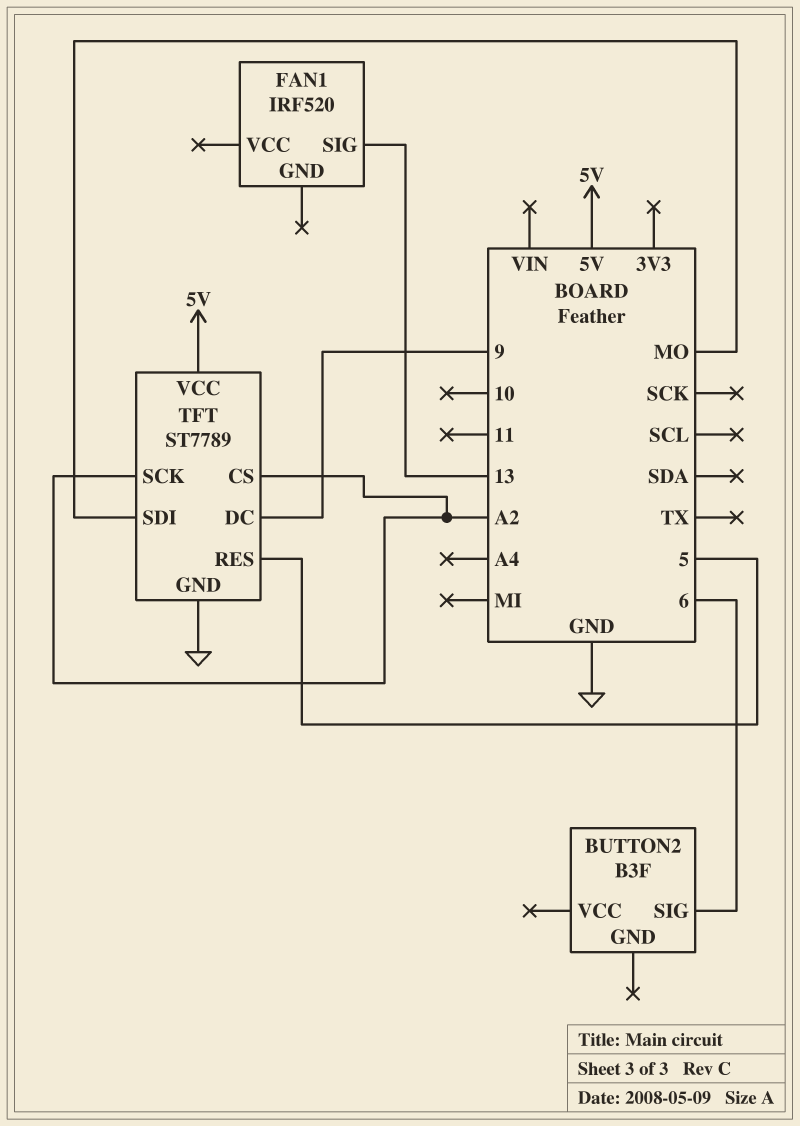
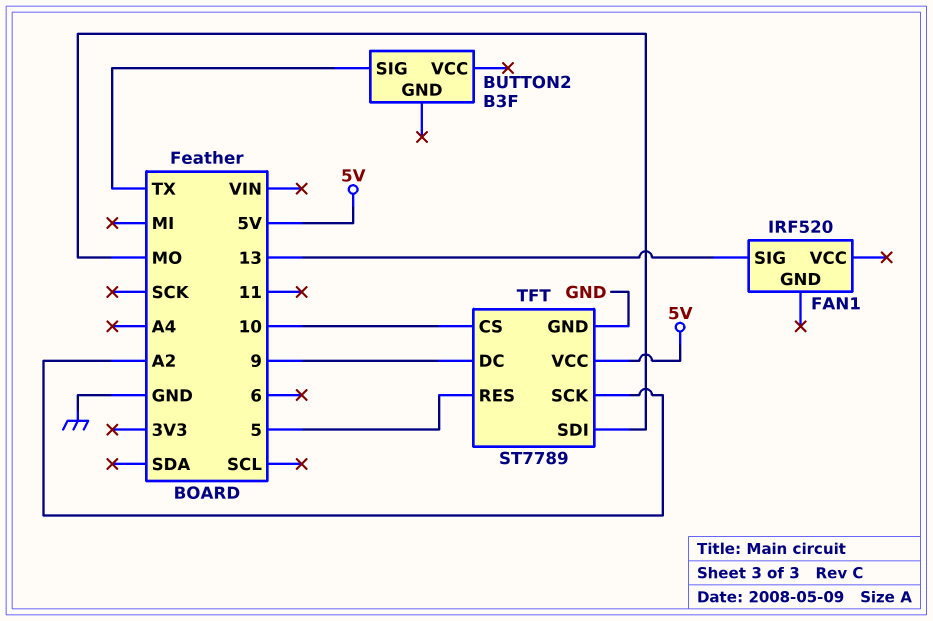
BUTTON2 pin SIG: 6 -> TX
TFT pin CS: A2 -> 10

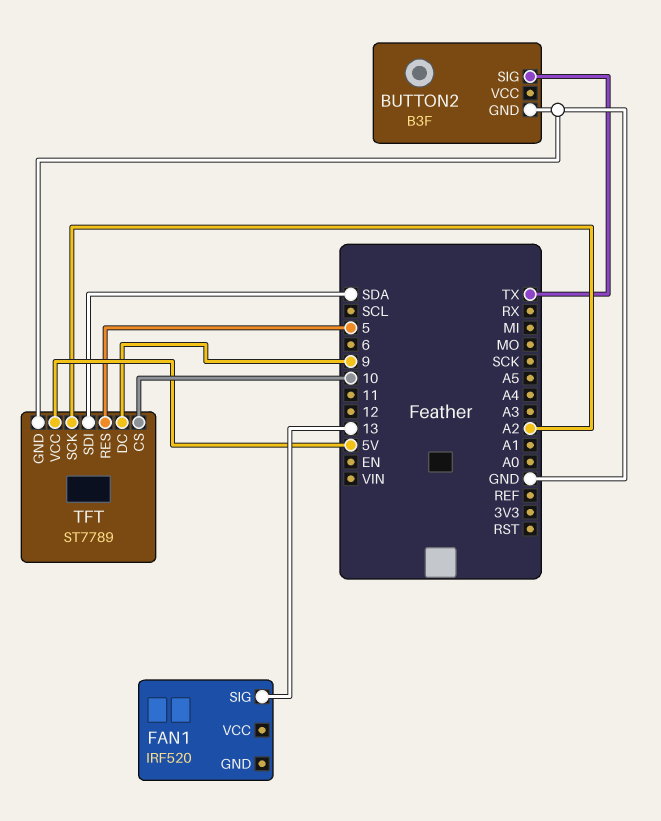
BUTTON2 pin GND: none -> GND
TFT pin SDI: MO -> SDA

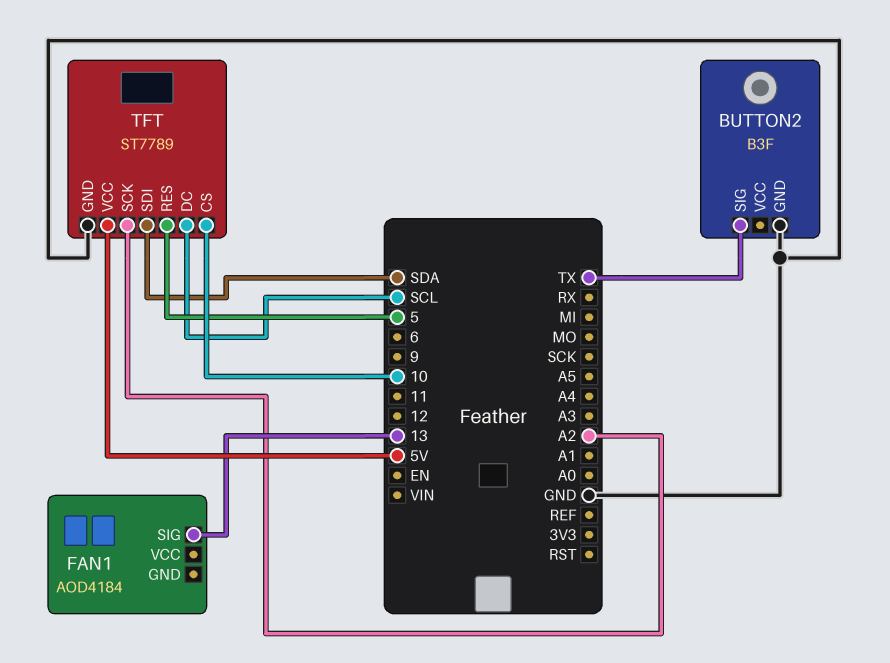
FAN1: IRF520 -> AOD4184
TFT pin DC: 9 -> SCL

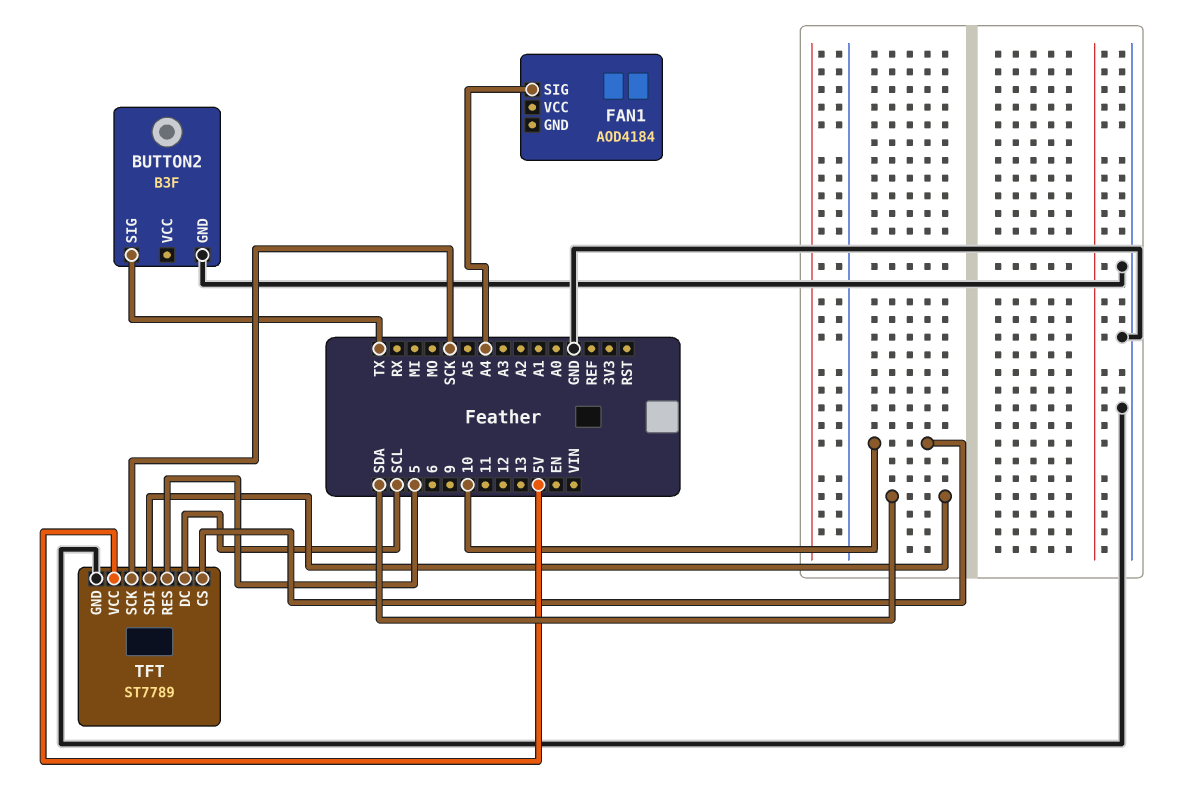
FAN1 pin SIG: 13 -> A4
TFT pin SCK: A2 -> SCK

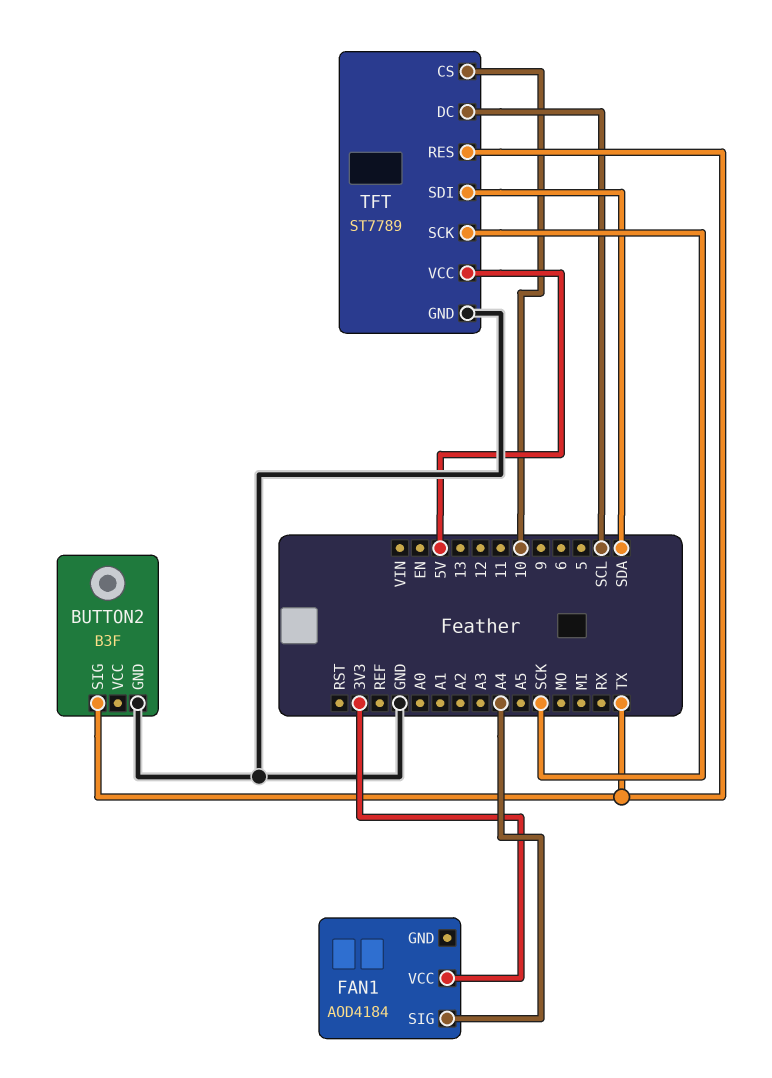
FAN1 pin VCC: none -> 3V3
TFT pin RES: 5 -> TX

